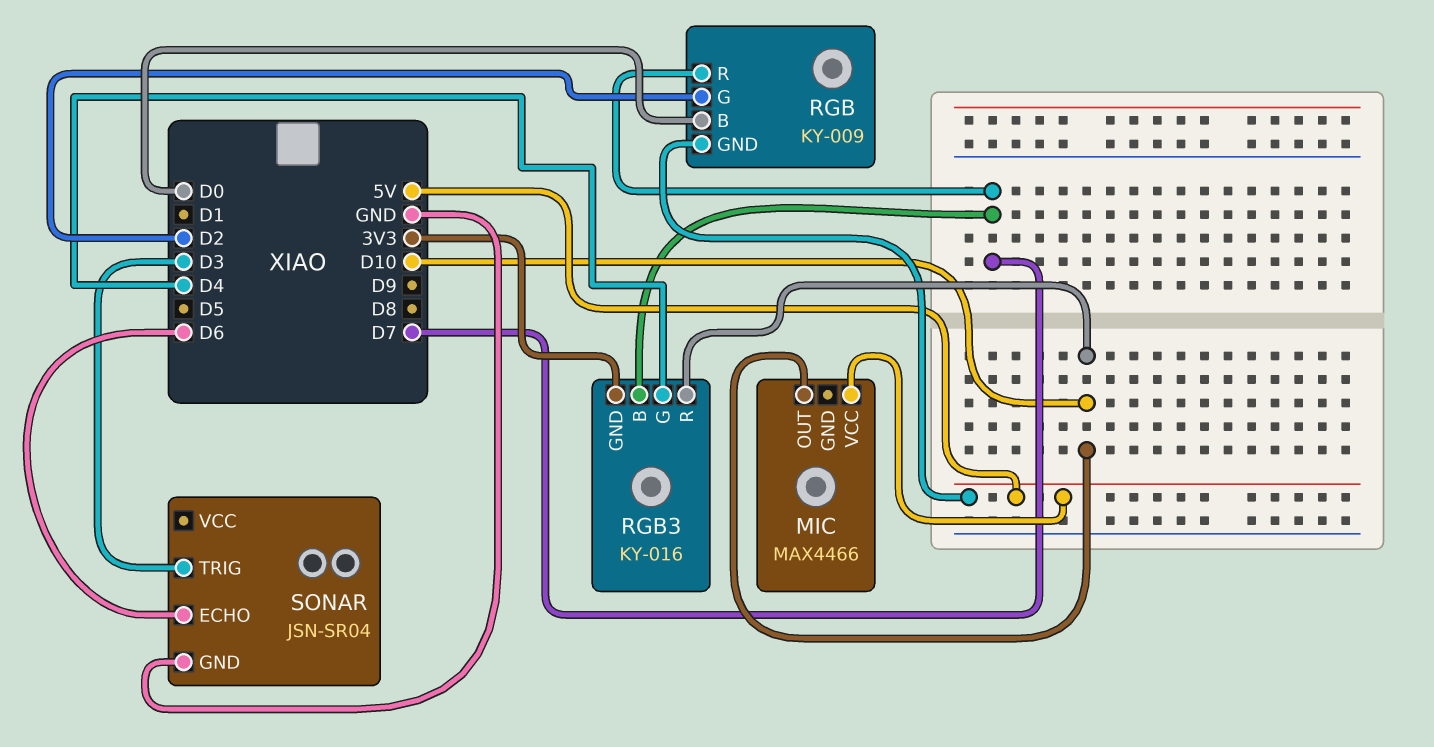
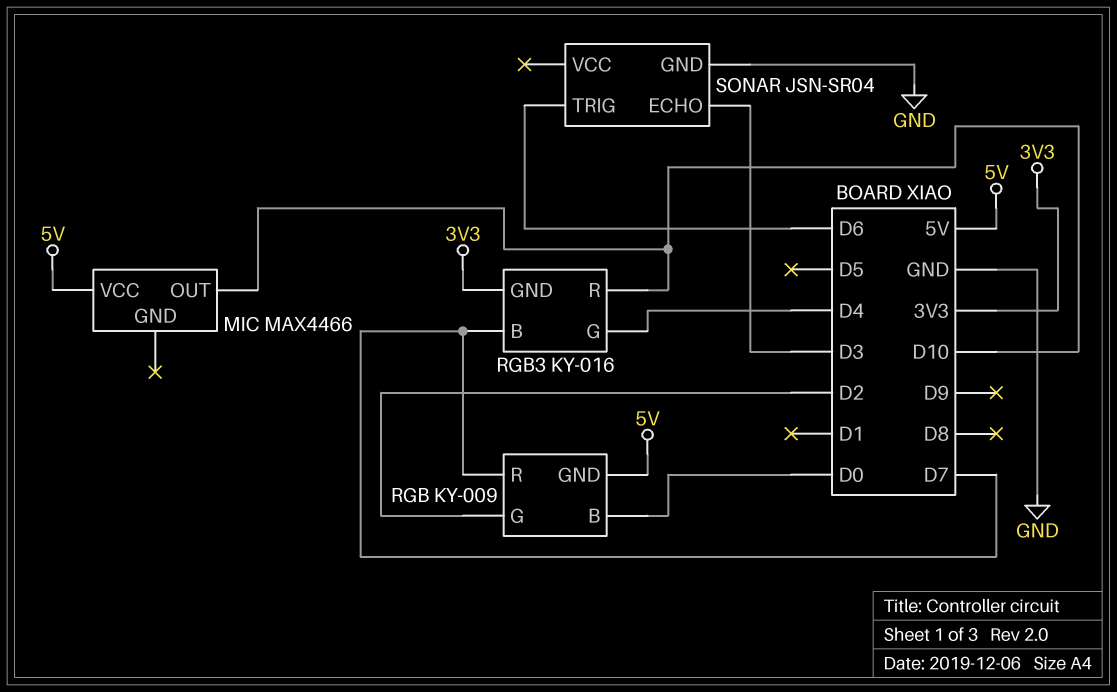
SONAR pin ECHO: D6 -> D3
SONAR pin TRIG: D3 -> D6

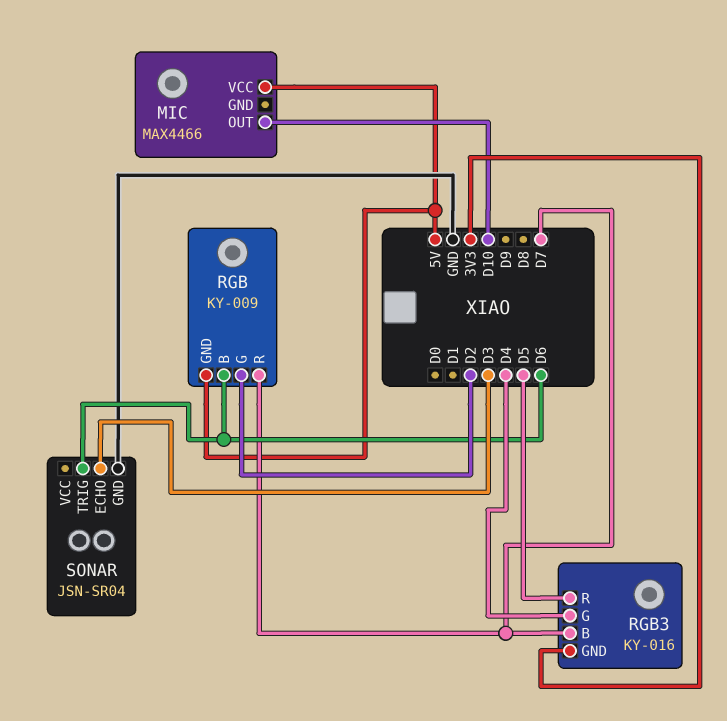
RGB pin B: D0 -> D6
RGB3 pin R: D10 -> D5

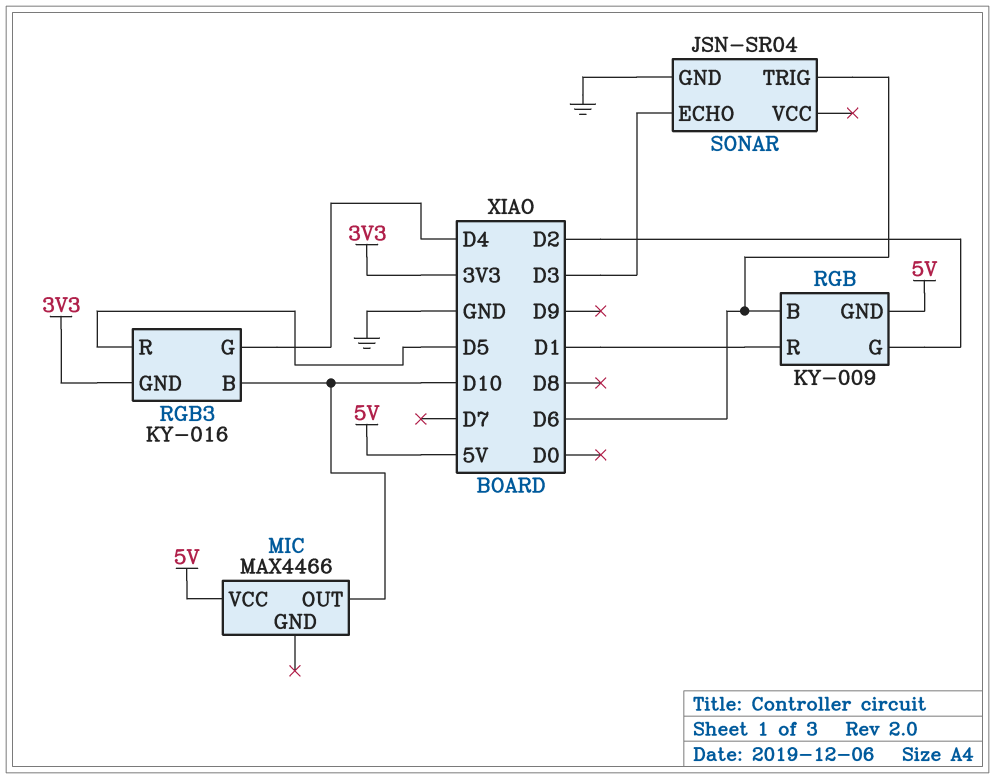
RGB pin R: D7 -> D1
RGB3 pin B: D7 -> D10

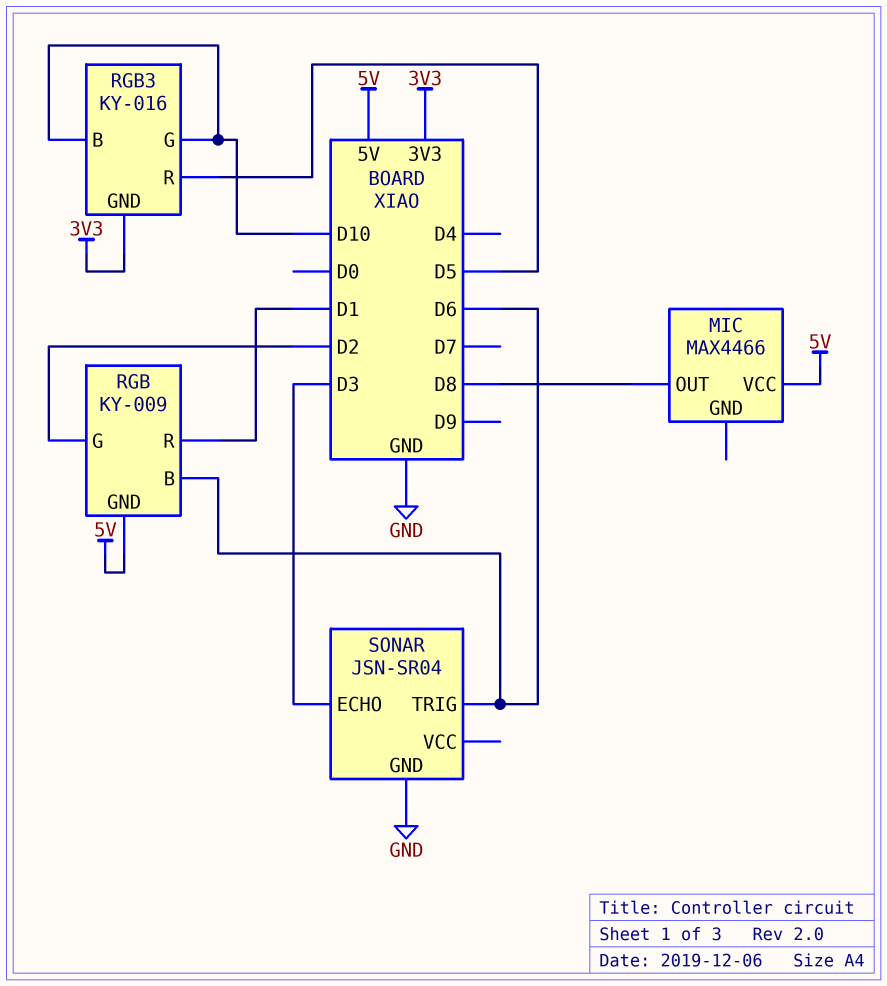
MIC pin OUT: D10 -> D8
RGB3 pin G: D4 -> D10

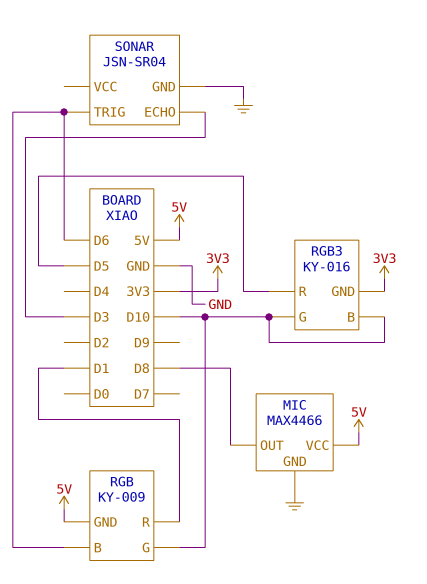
MIC pin GND: none -> GND
RGB pin G: D2 -> D10

